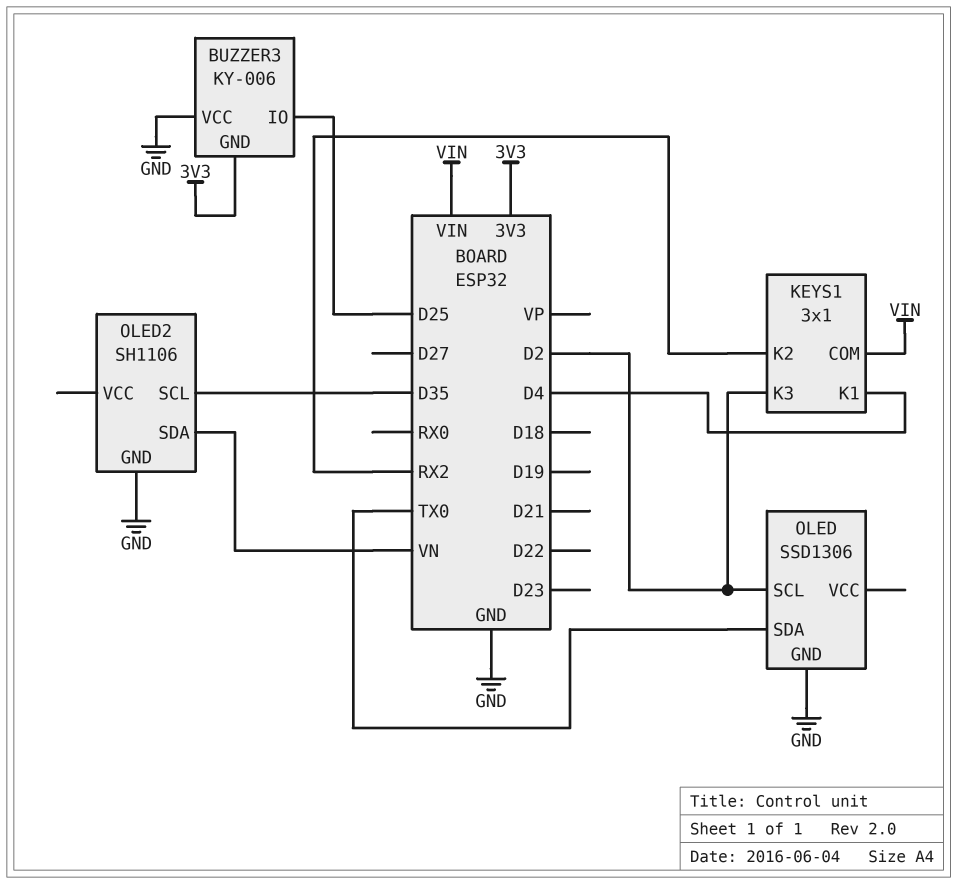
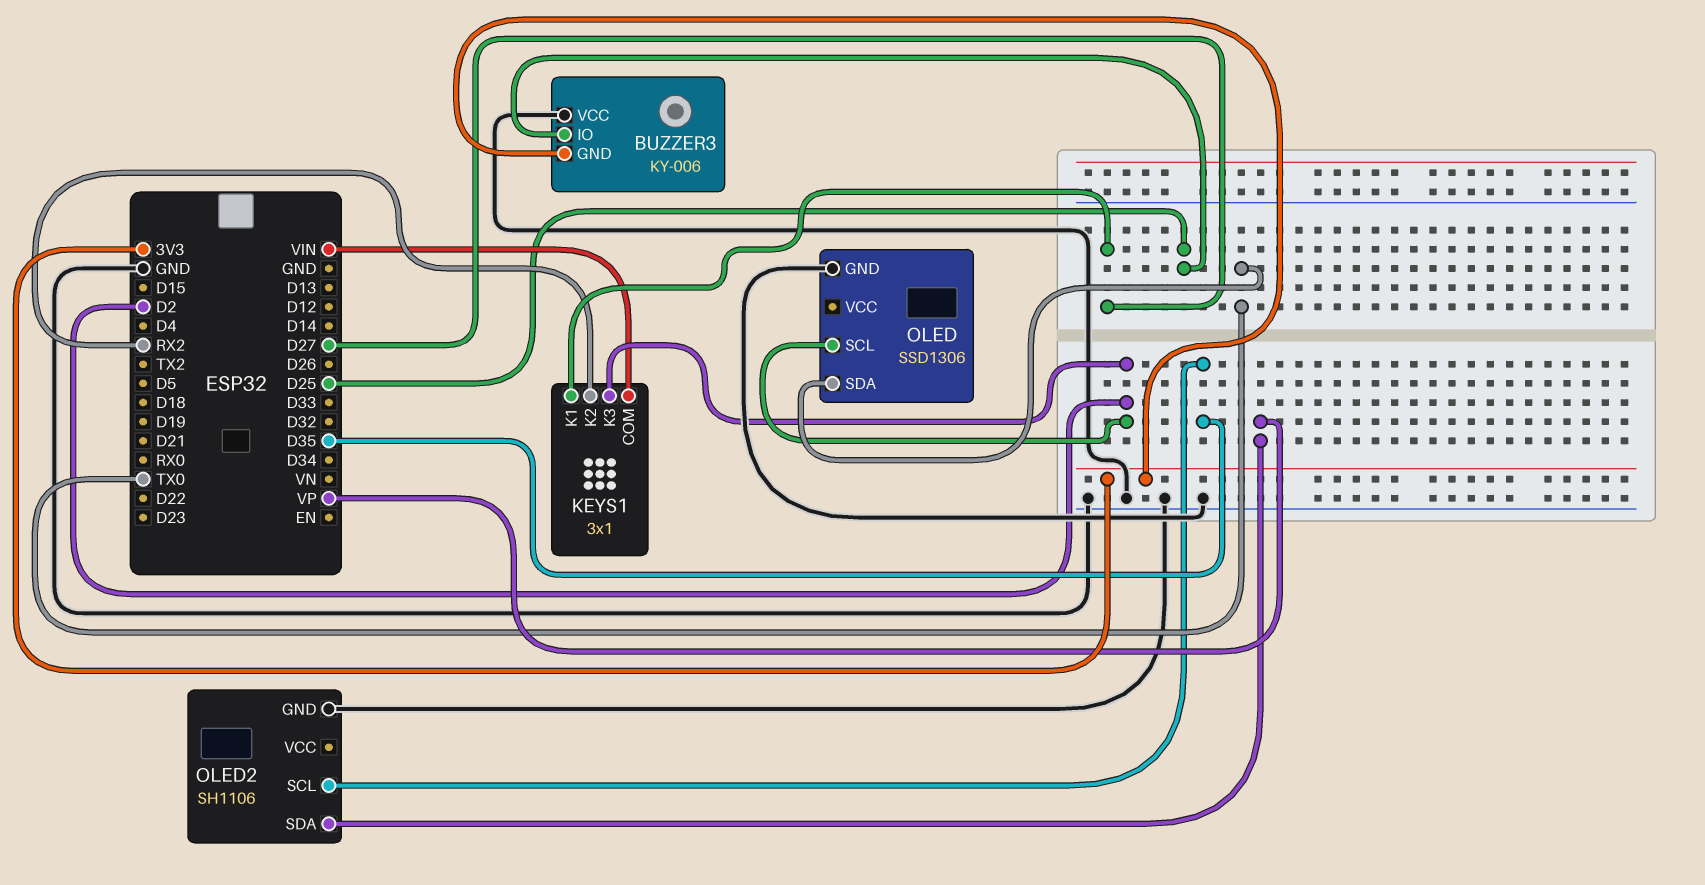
KEYS1 pin K1: D4 -> D27
OLED2 pin SDA: VN -> VP

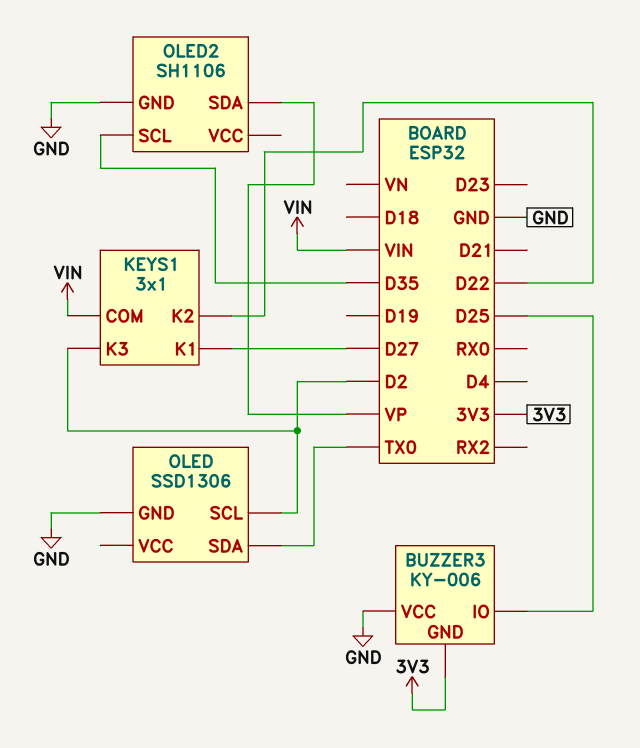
KEYS1 pin K2: RX2 -> D22

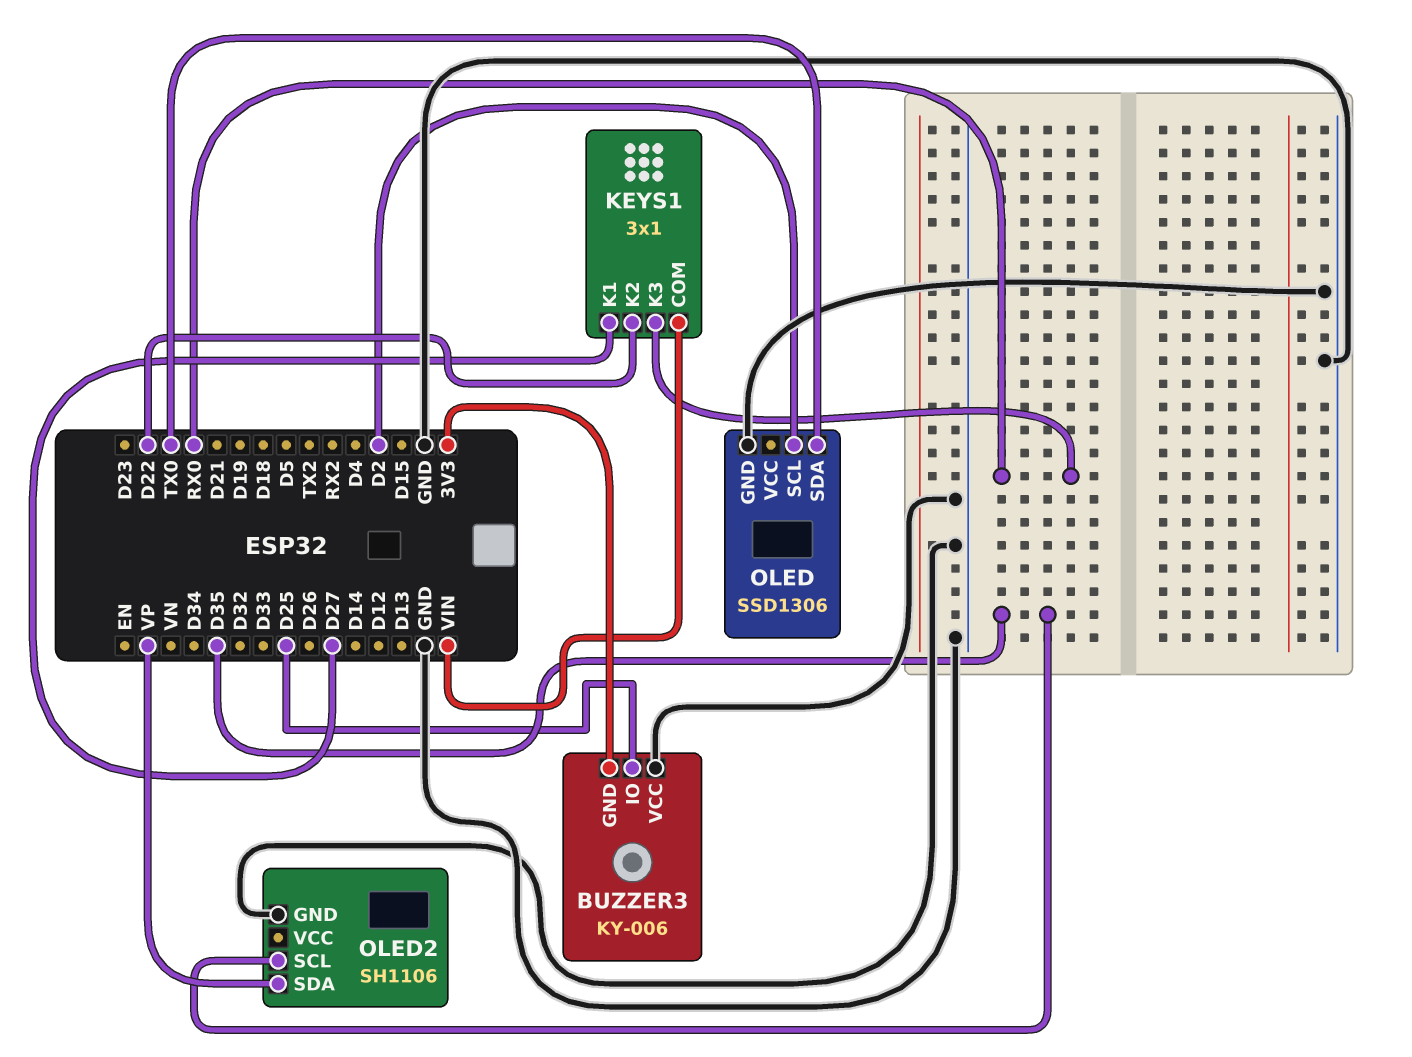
KEYS1 pin K3: D2 -> RX0

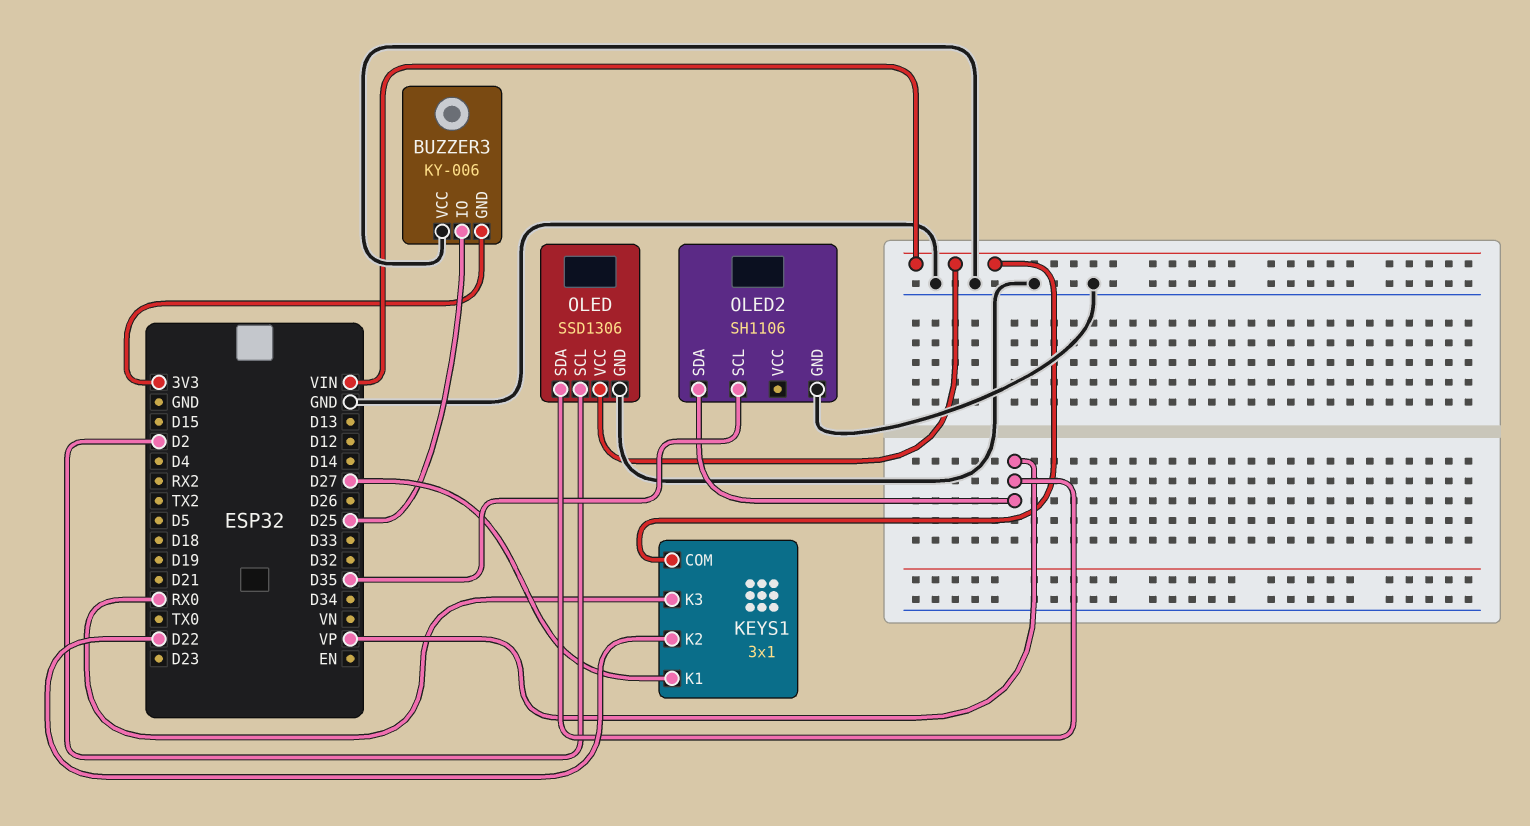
OLED pin SDA: TX0 -> VP
OLED pin VCC: none -> VIN

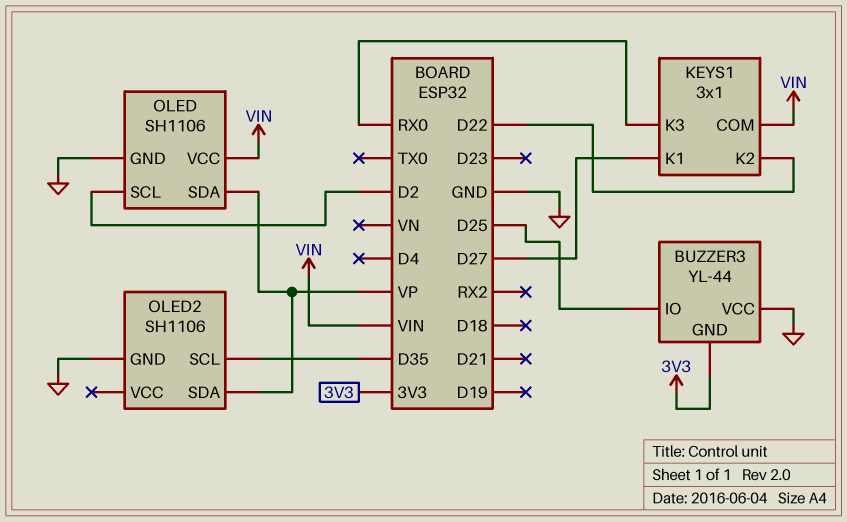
BUZZER3: KY-006 -> YL-44
OLED: SSD1306 -> SH1106

